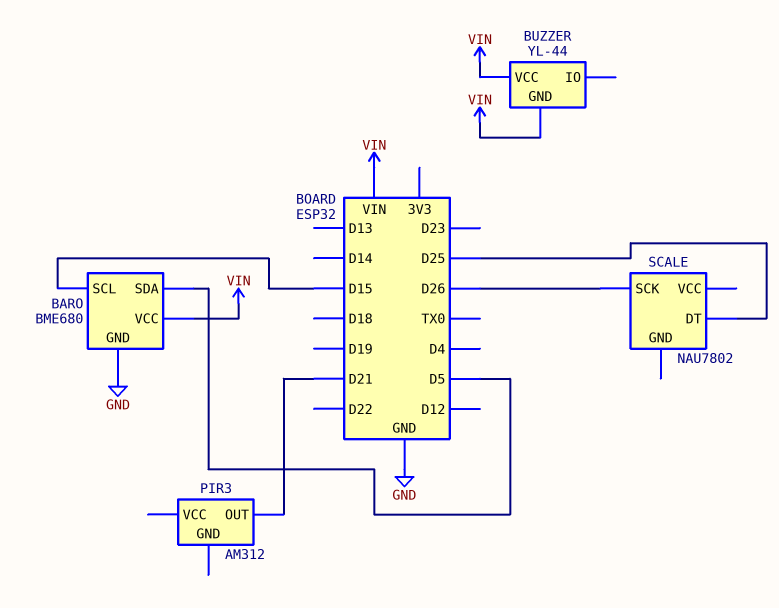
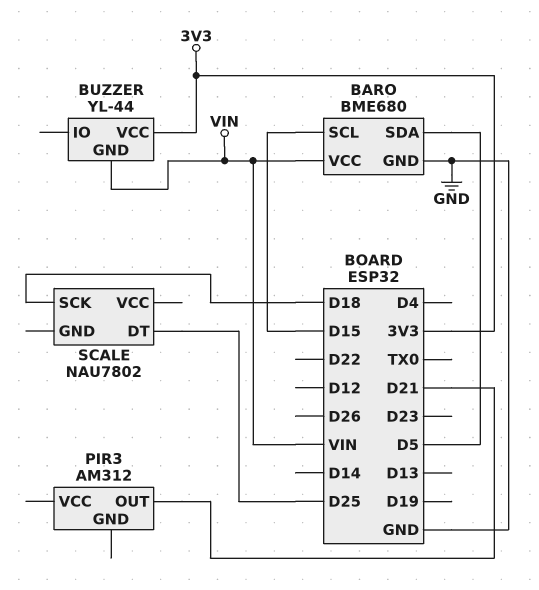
BUZZER pin VCC: VIN -> 3V3
SCALE pin SCK: D26 -> D18

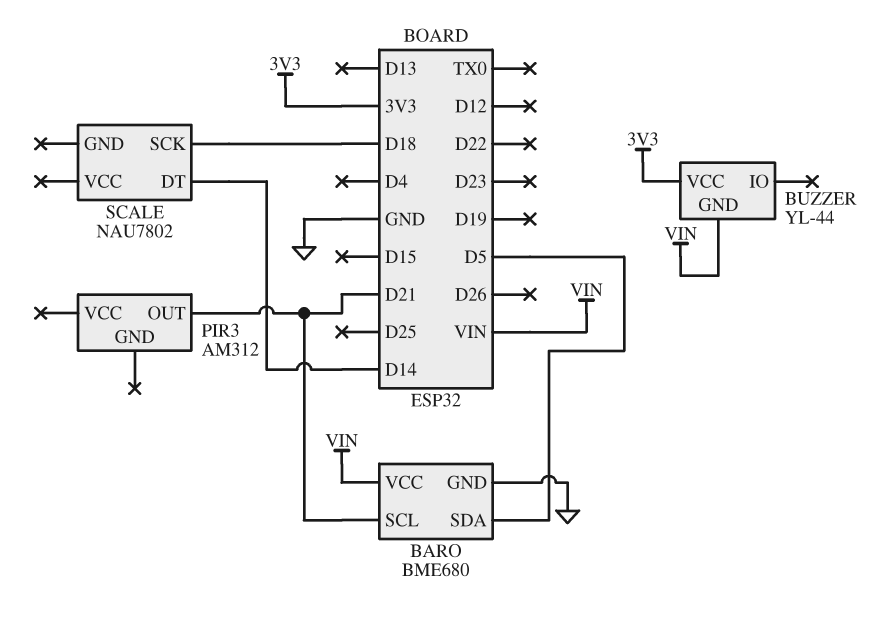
BARO pin SCL: D15 -> D21
SCALE pin DT: D25 -> D14

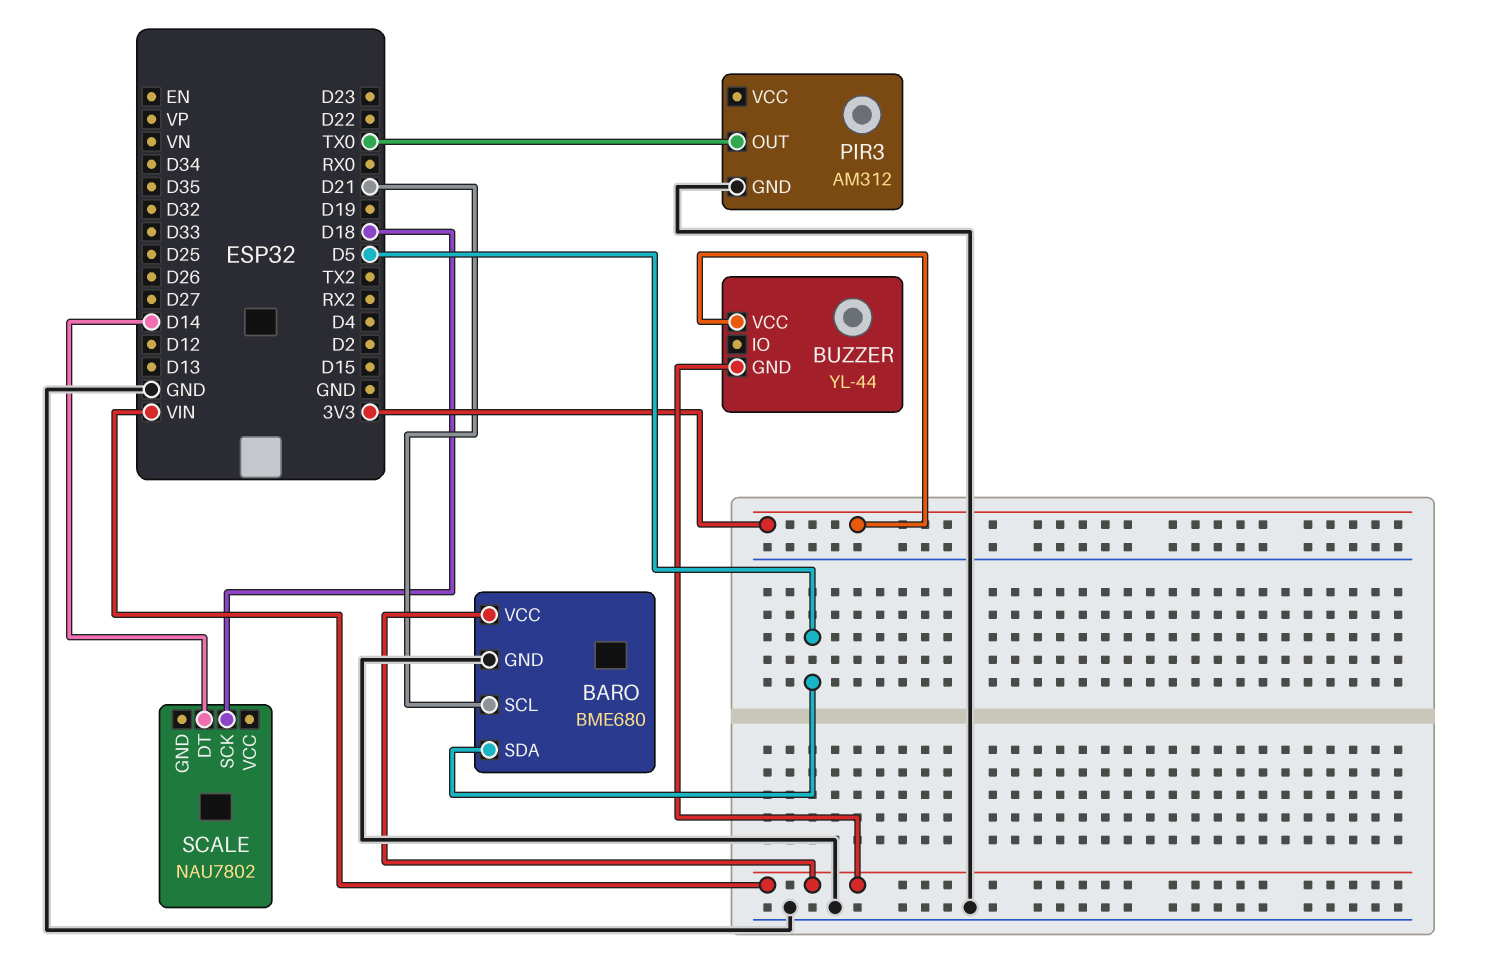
PIR3 pin GND: none -> GND
PIR3 pin OUT: D21 -> TX0

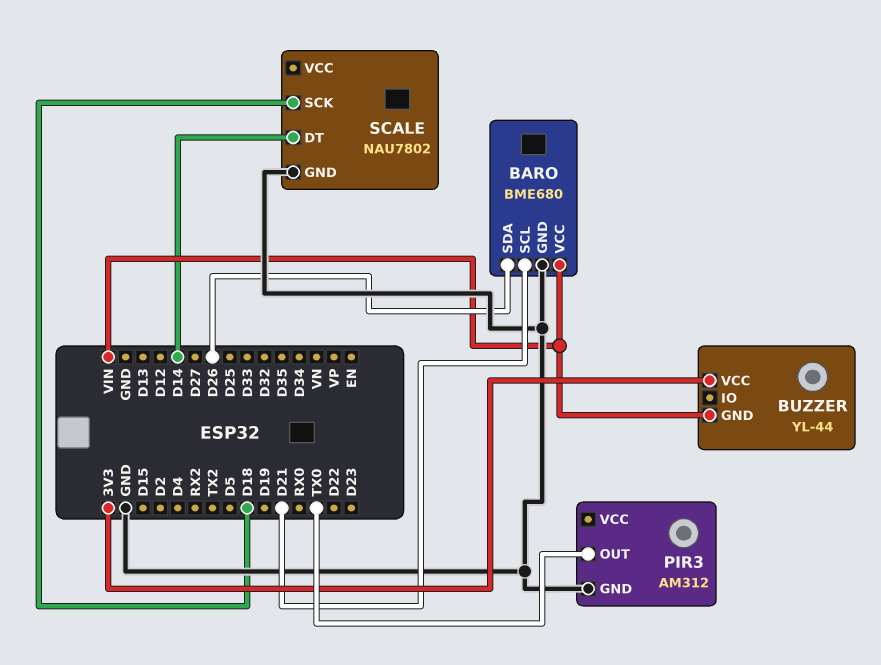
BARO pin SDA: D5 -> D26
SCALE pin GND: none -> GND

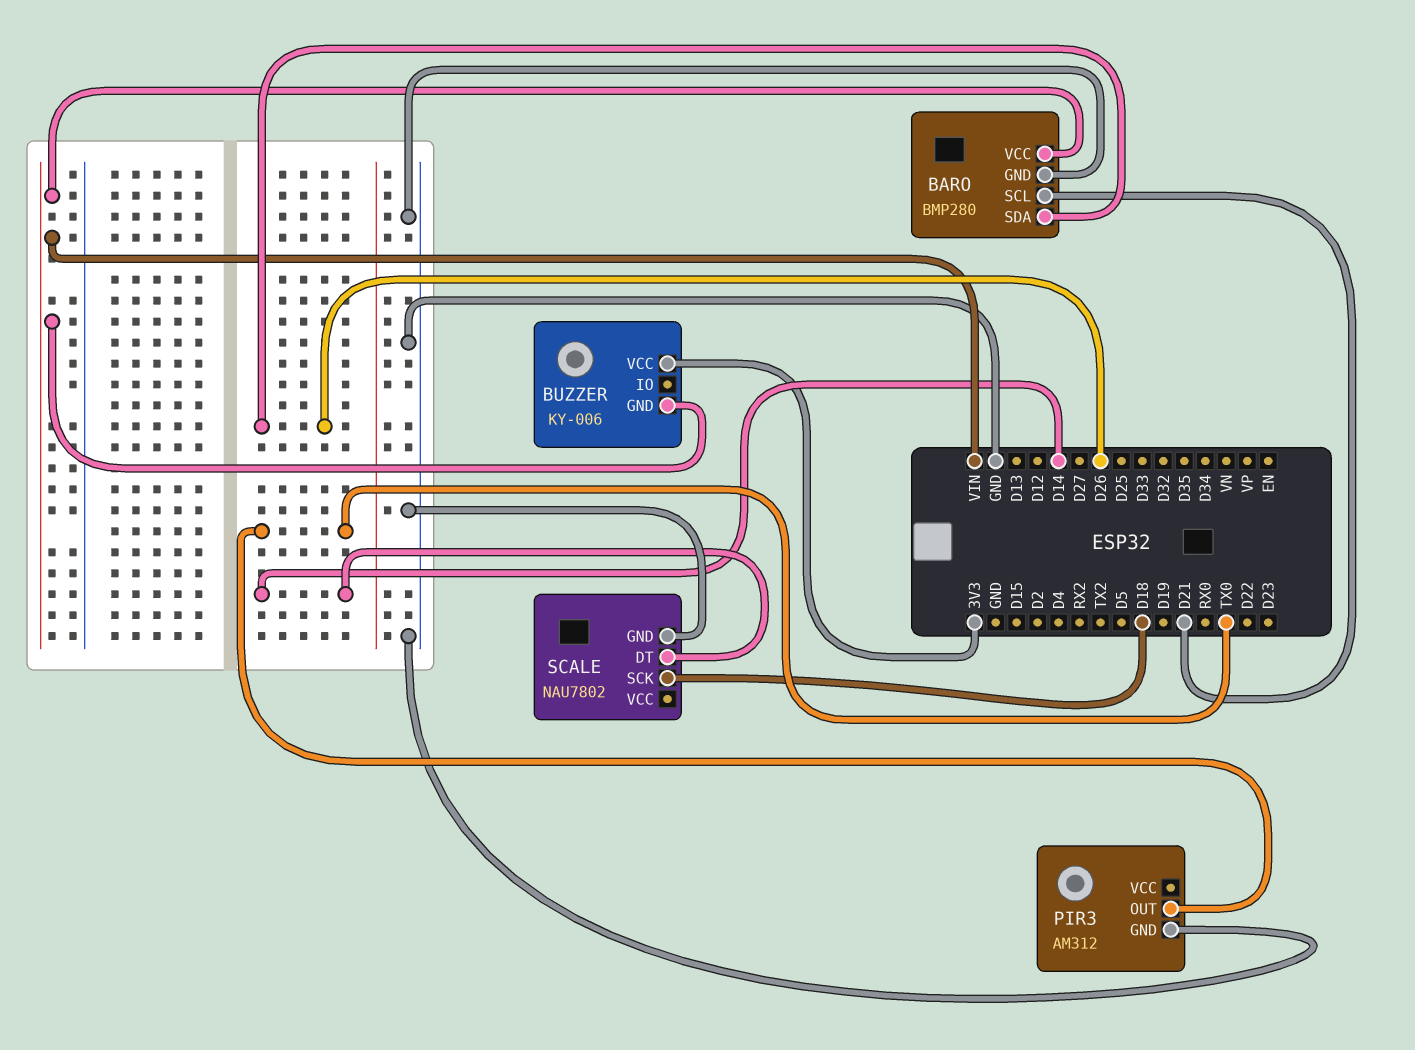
BARO: BME680 -> BMP280
BUZZER: YL-44 -> KY-006

